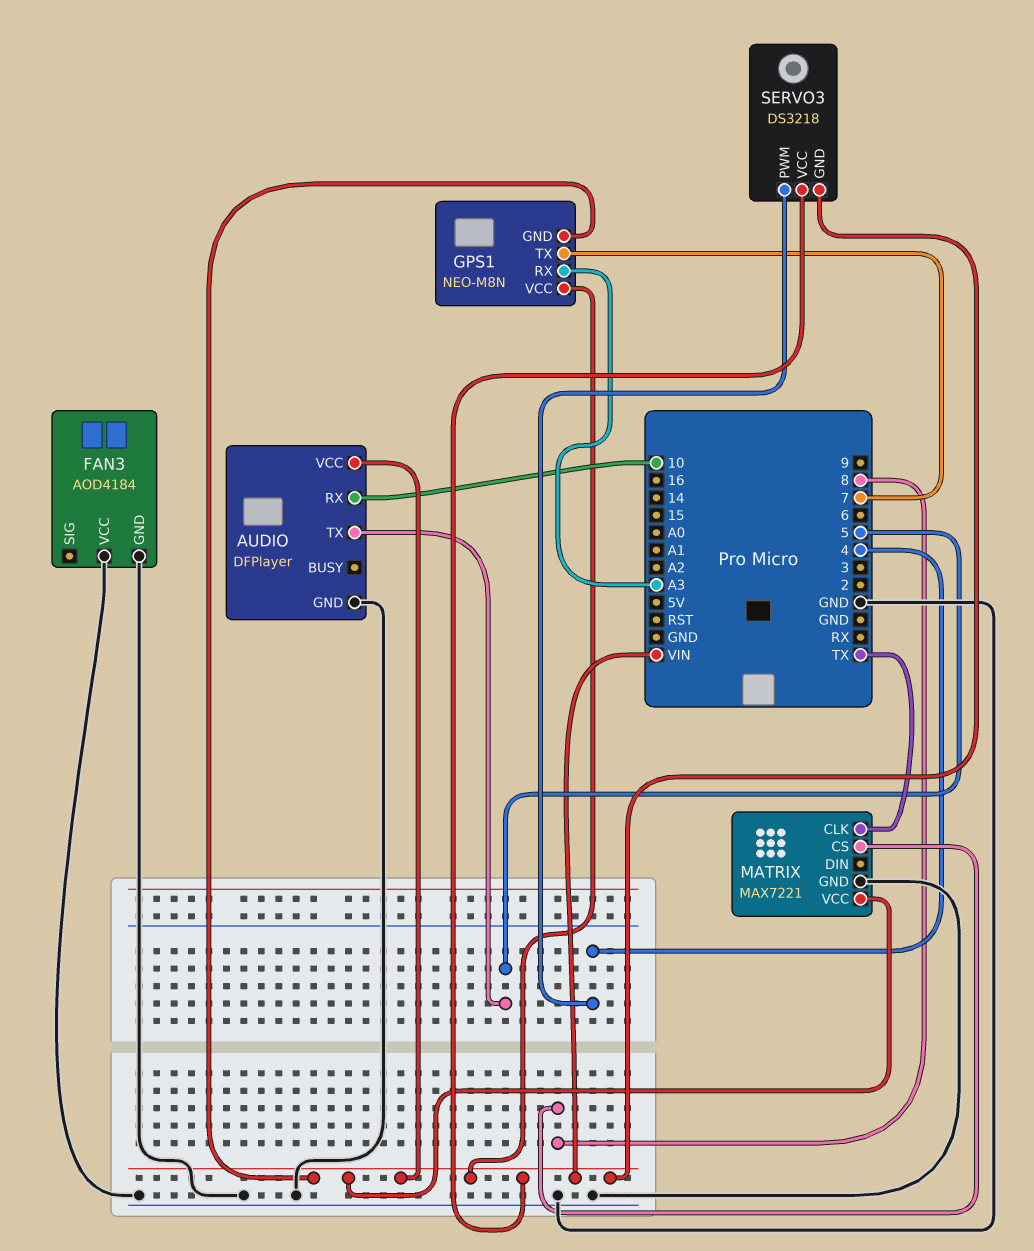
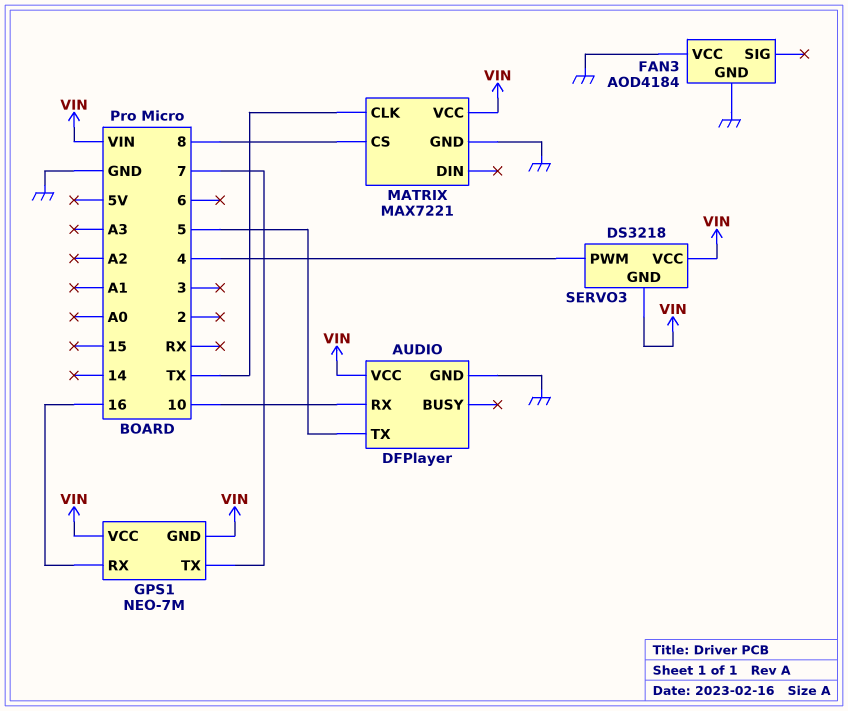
GPS1: NEO-M8N -> NEO-7M
GPS1 pin RX: A3 -> 16

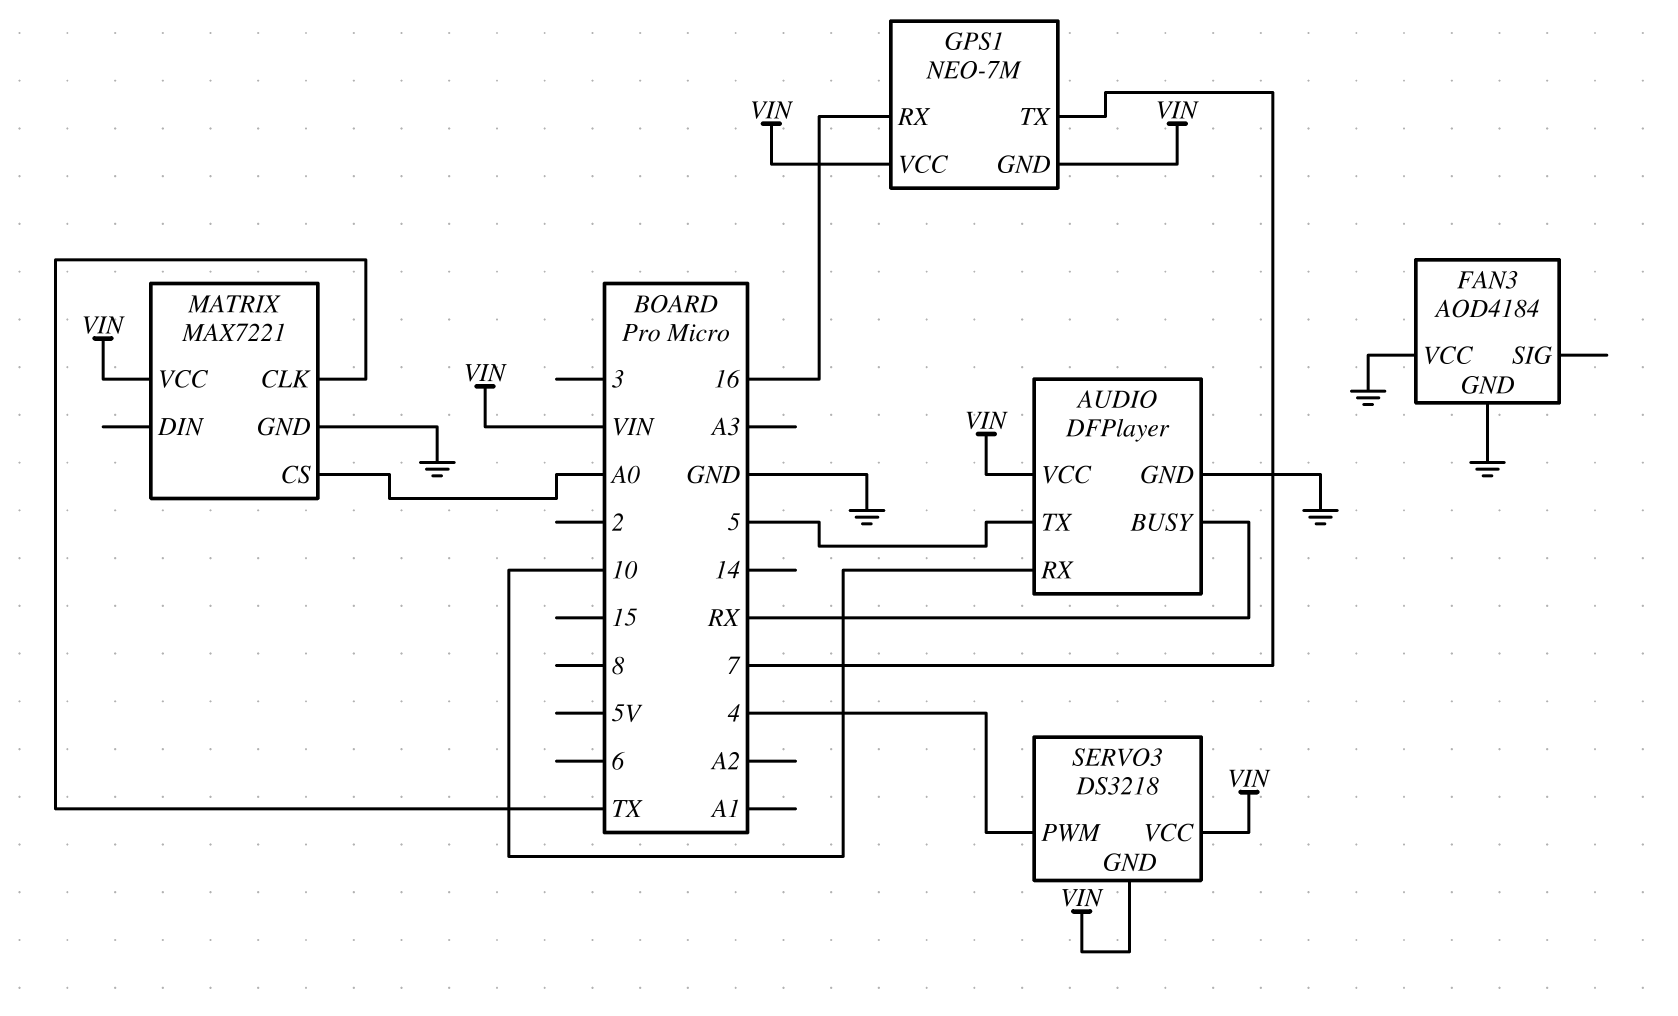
AUDIO pin BUSY: none -> RX
MATRIX pin CS: 8 -> A0

